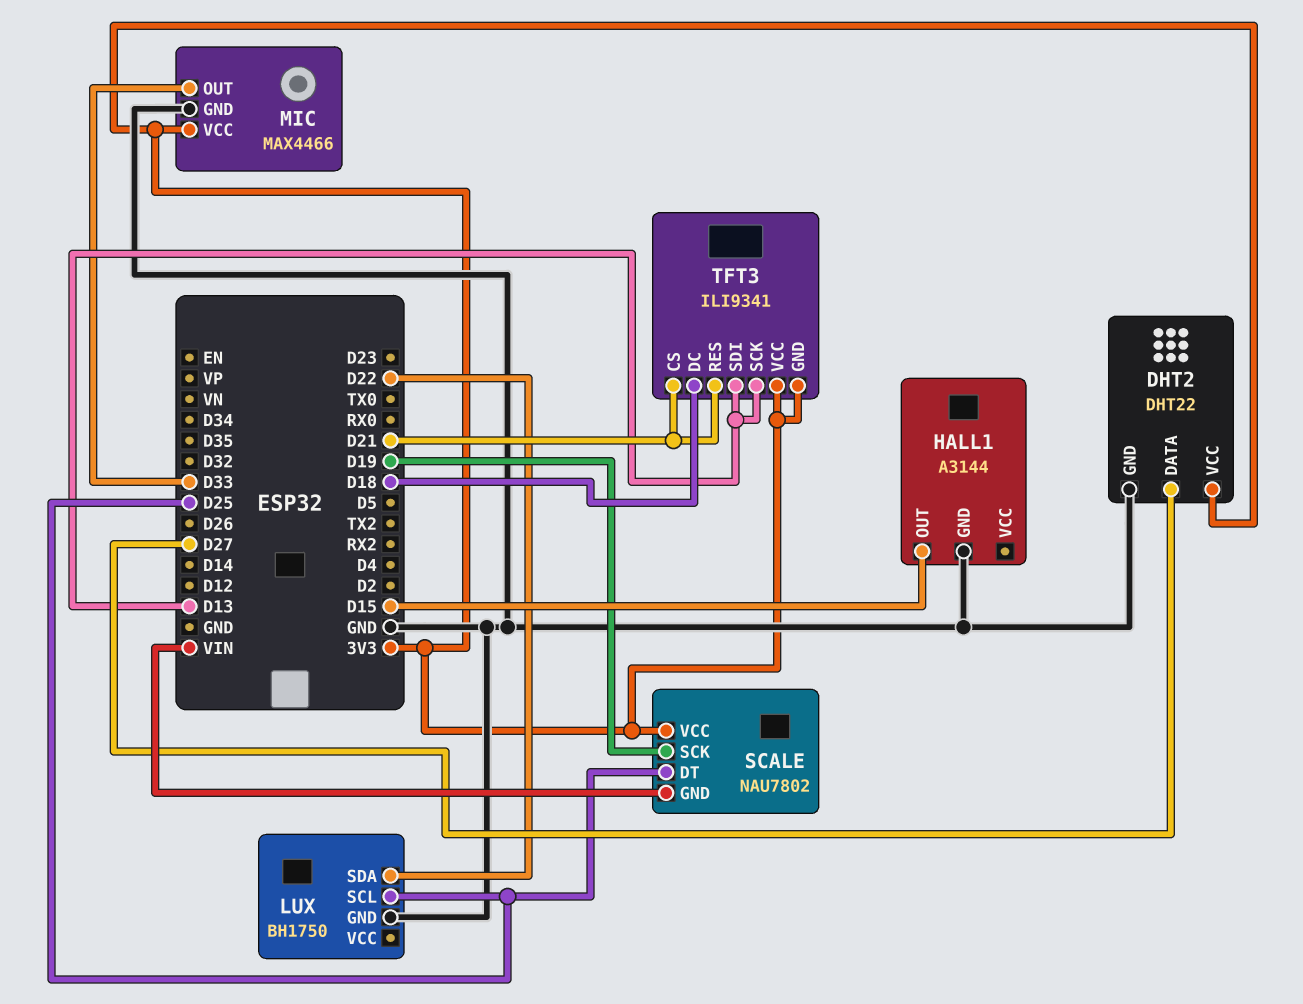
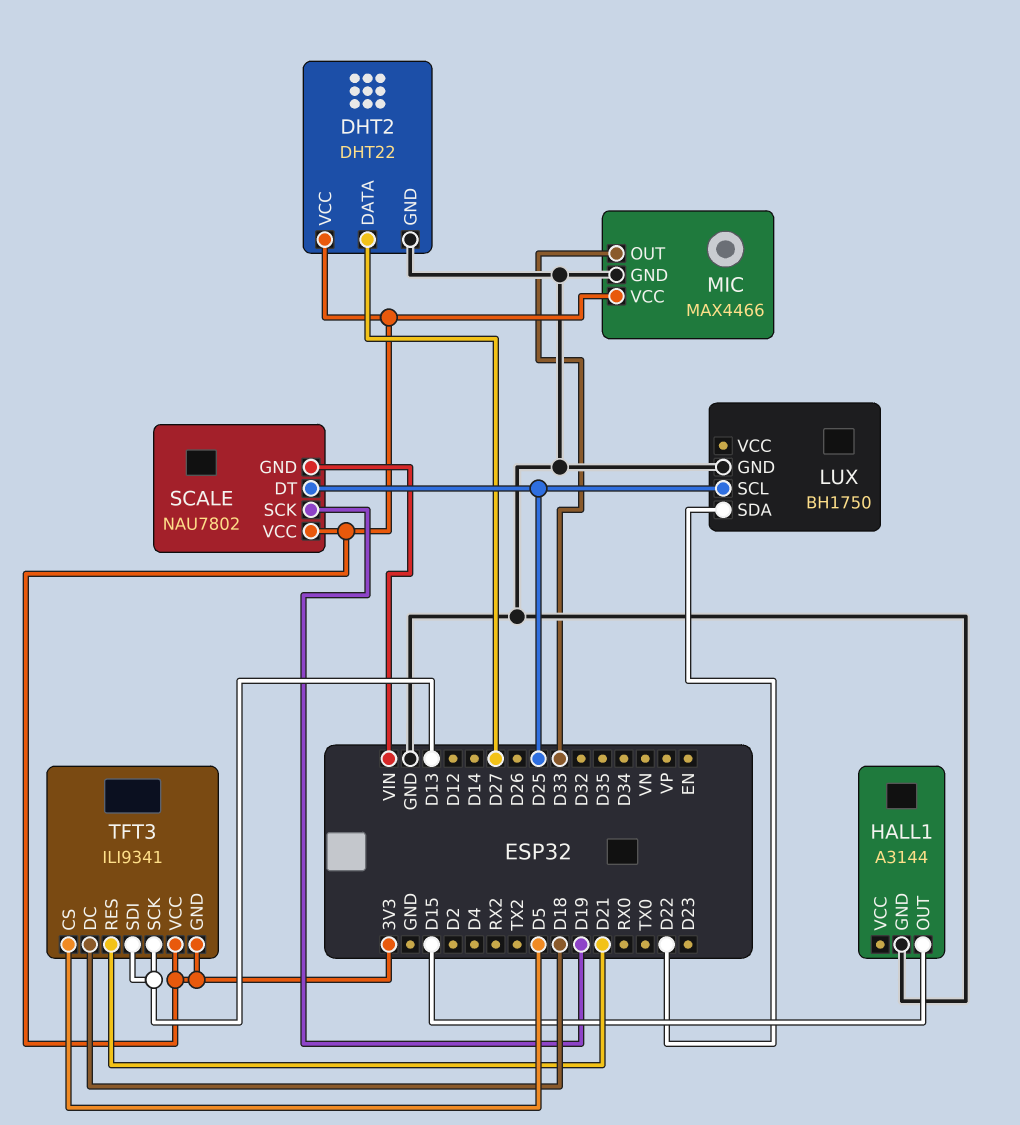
TFT3 pin CS: D21 -> D5

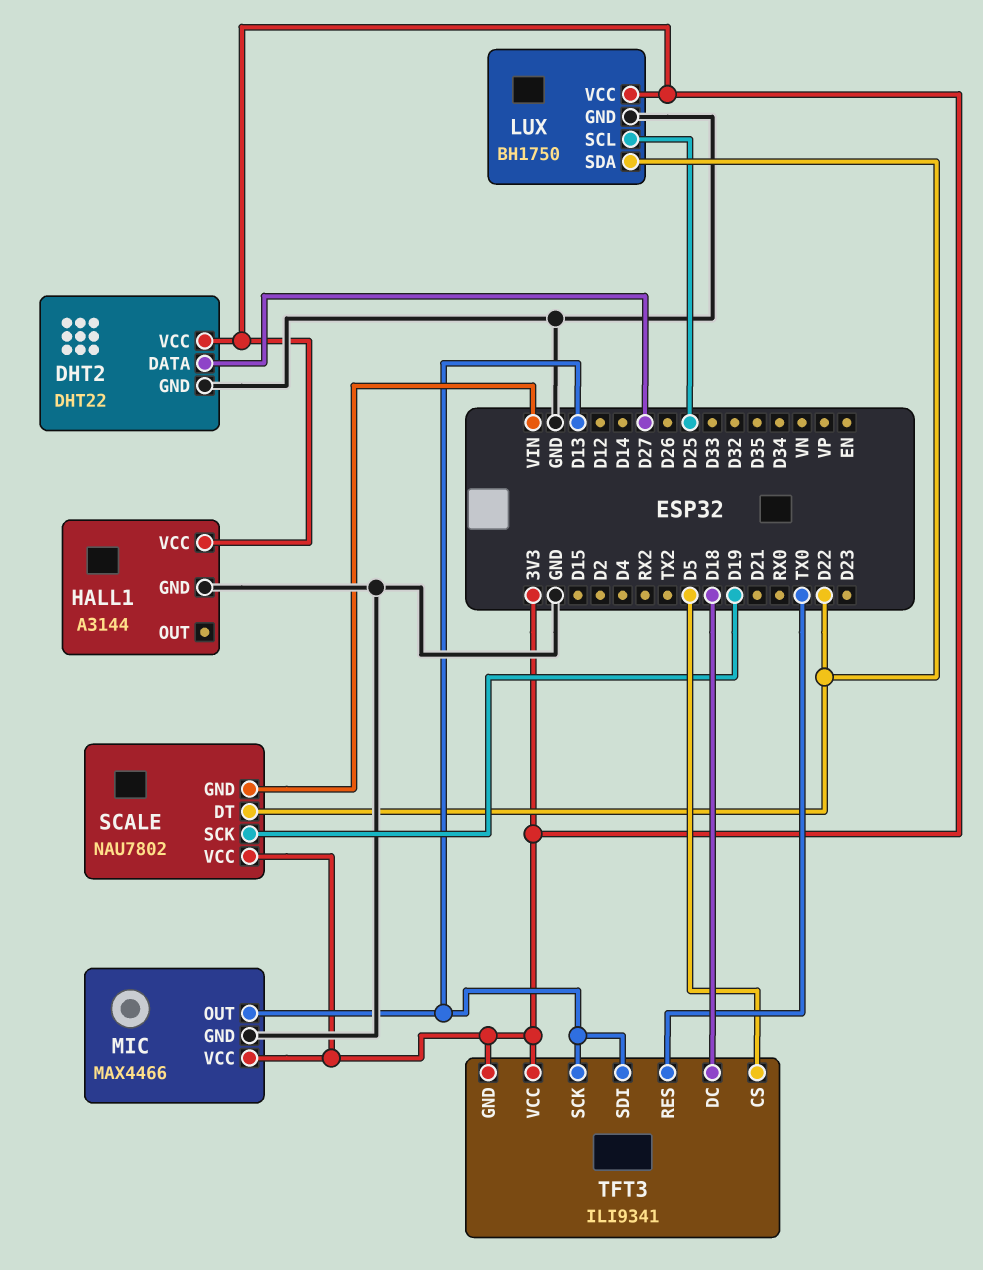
HALL1 pin OUT: D15 -> none
HALL1 pin VCC: none -> 3V3
LUX pin VCC: none -> 3V3
MIC pin OUT: D33 -> D13
SCALE pin DT: D25 -> D22
TFT3 pin RES: D21 -> TX0

